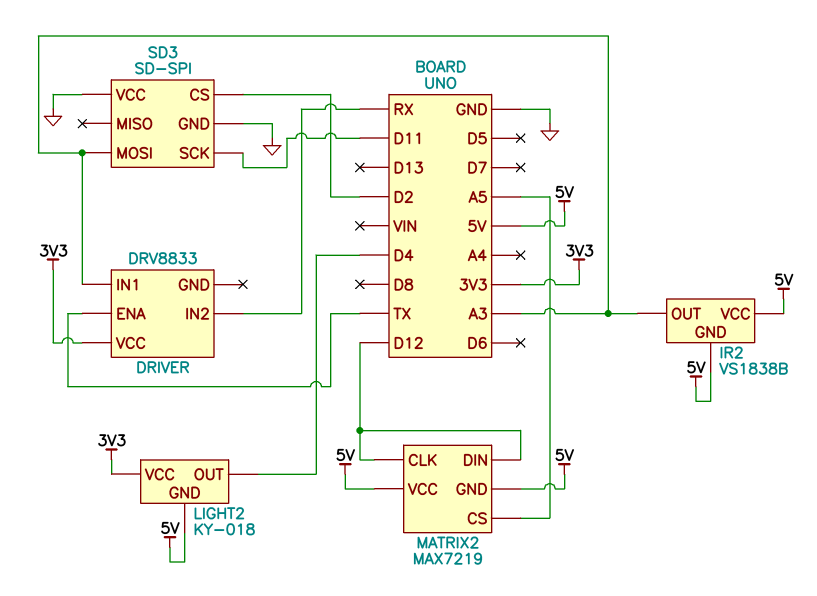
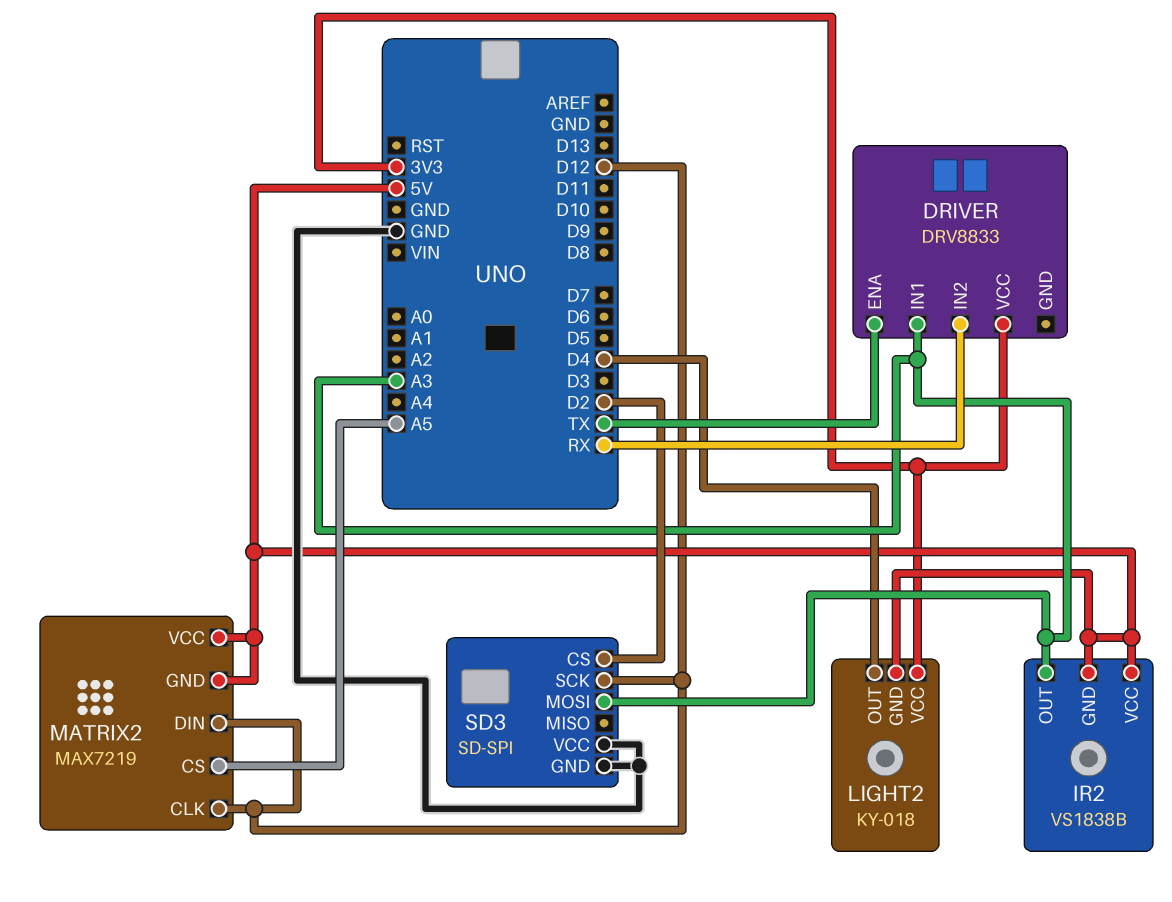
SD3 pin SCK: D11 -> D12

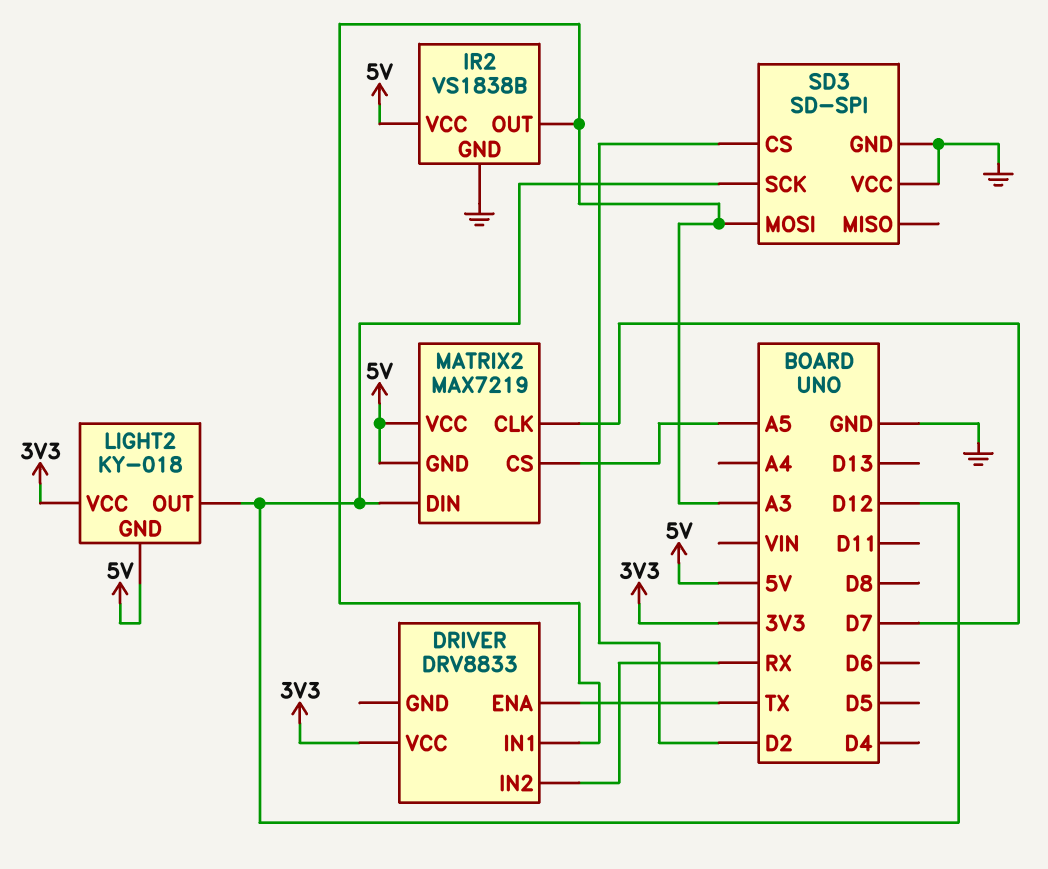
IR2 pin GND: 5V -> GND
LIGHT2 pin OUT: D4 -> D12
MATRIX2 pin CLK: D12 -> D7

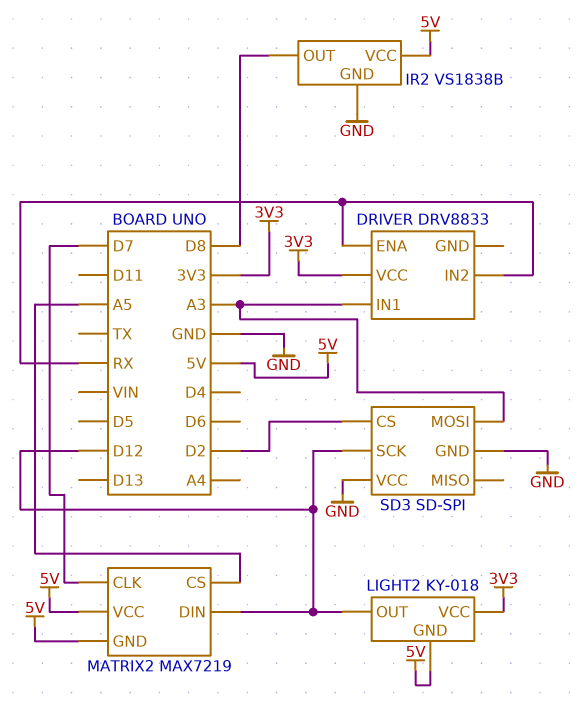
DRIVER pin ENA: TX -> RX
IR2 pin OUT: A3 -> D8

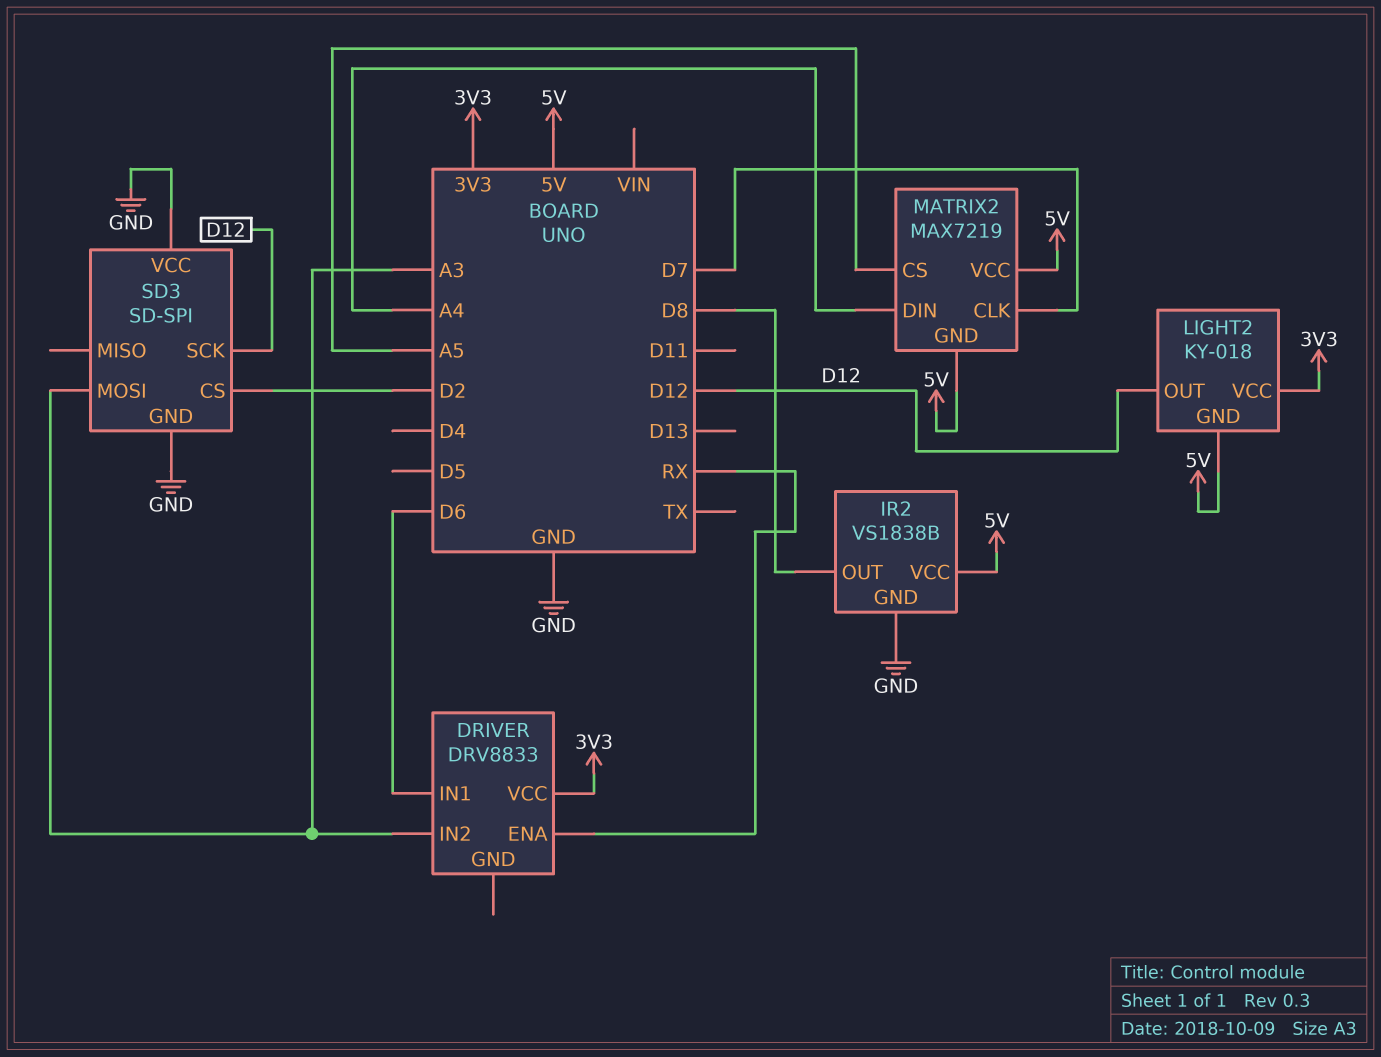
DRIVER pin IN1: A3 -> D6
DRIVER pin IN2: RX -> A3
MATRIX2 pin DIN: D12 -> A4

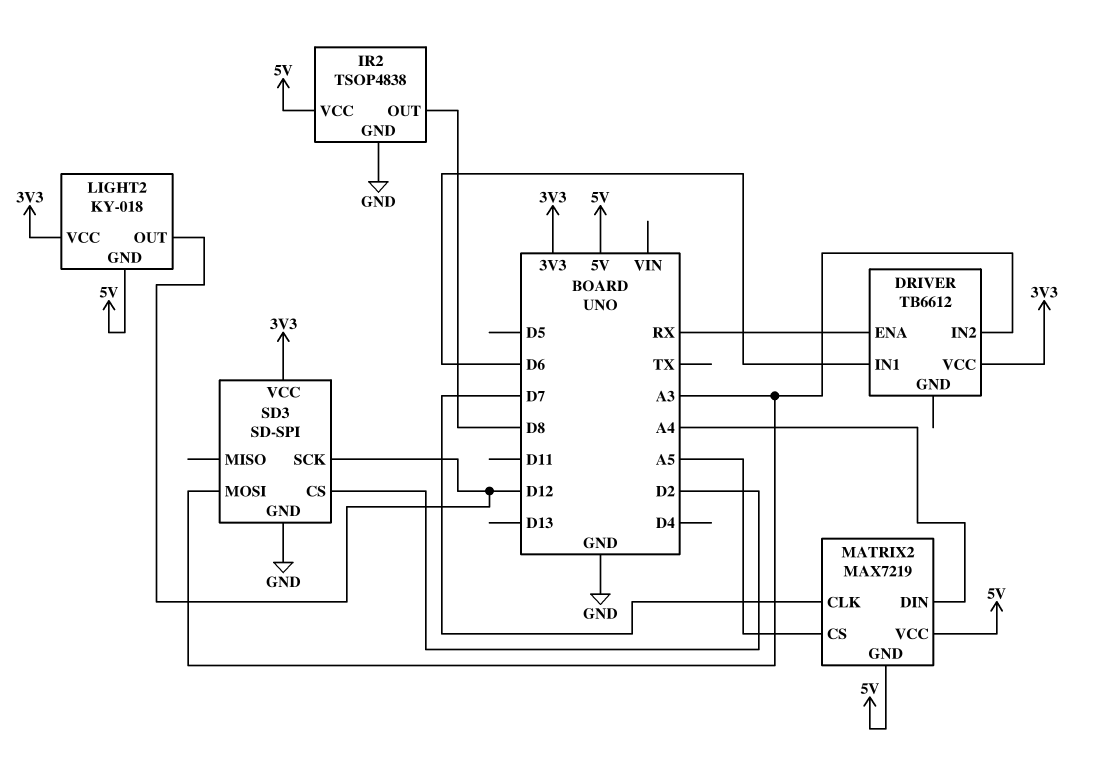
DRIVER: DRV8833 -> TB6612
IR2: VS1838B -> TSOP4838
SD3 pin VCC: GND -> 3V3

